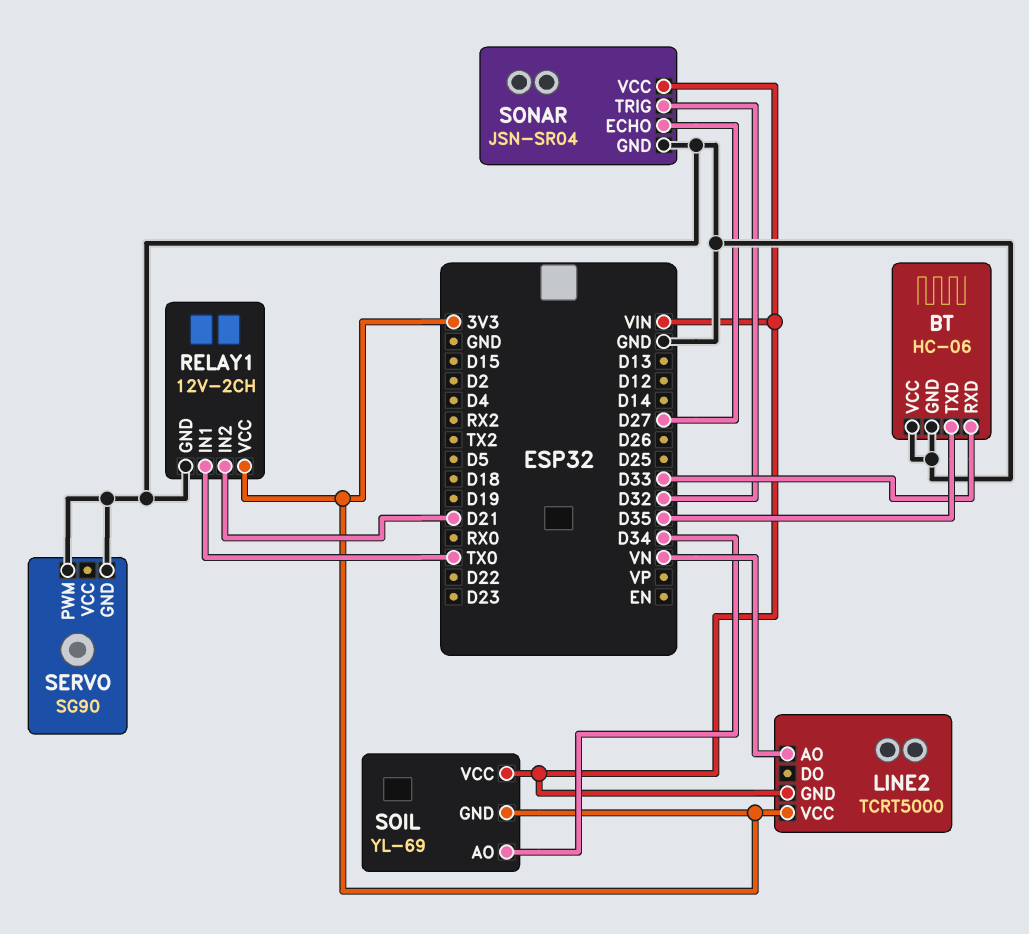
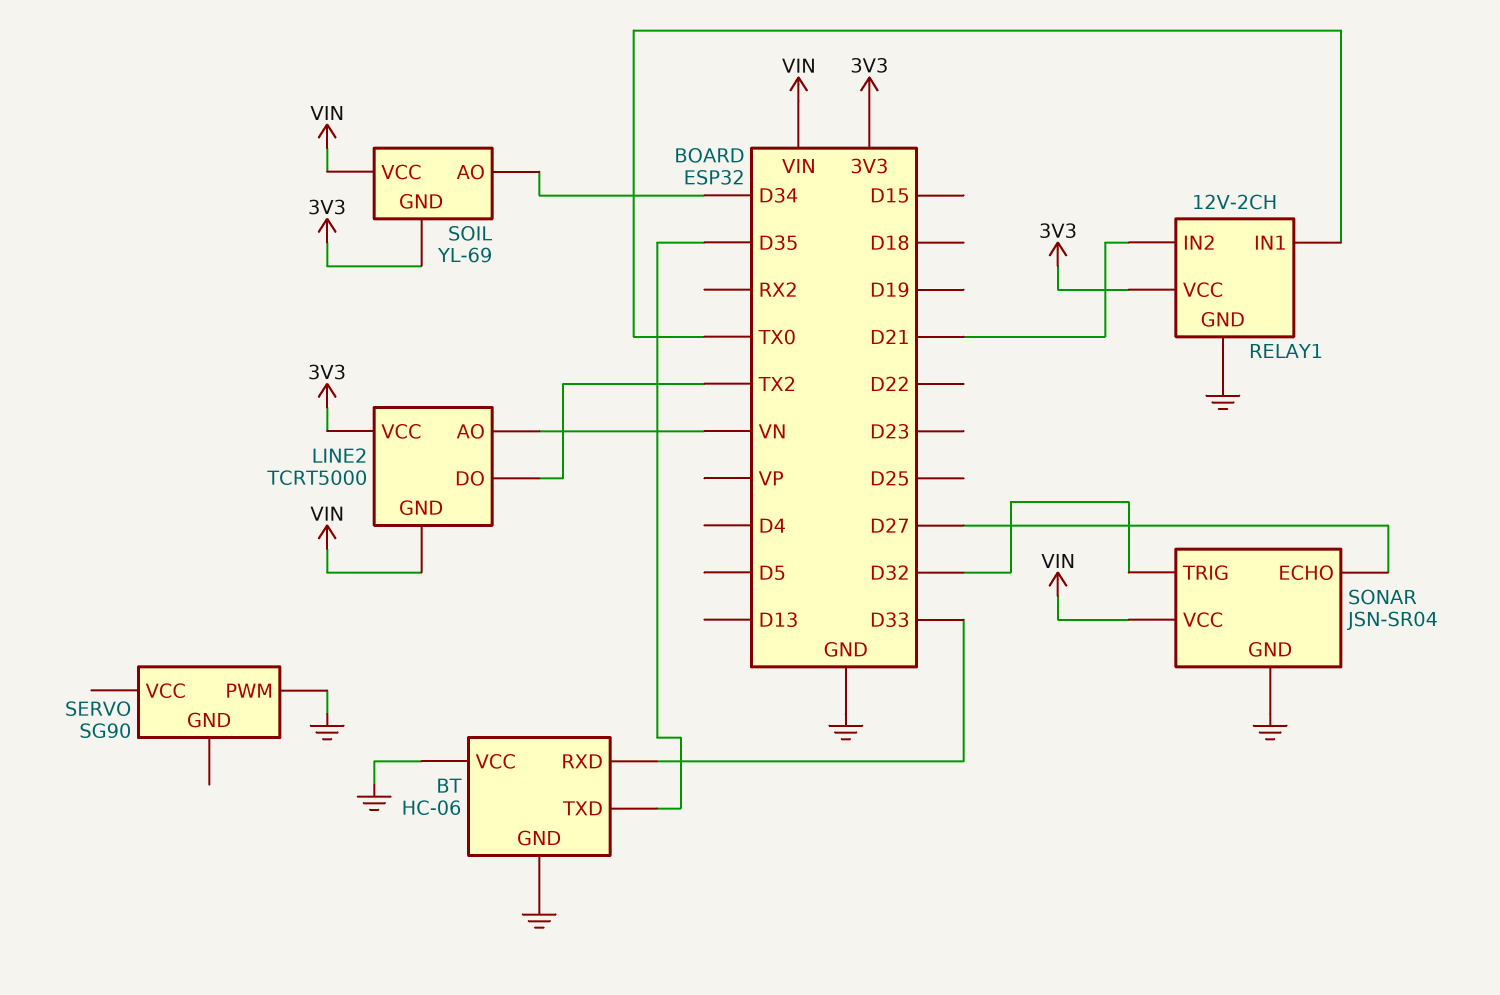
LINE2 pin DO: none -> TX2
SERVO pin GND: GND -> none

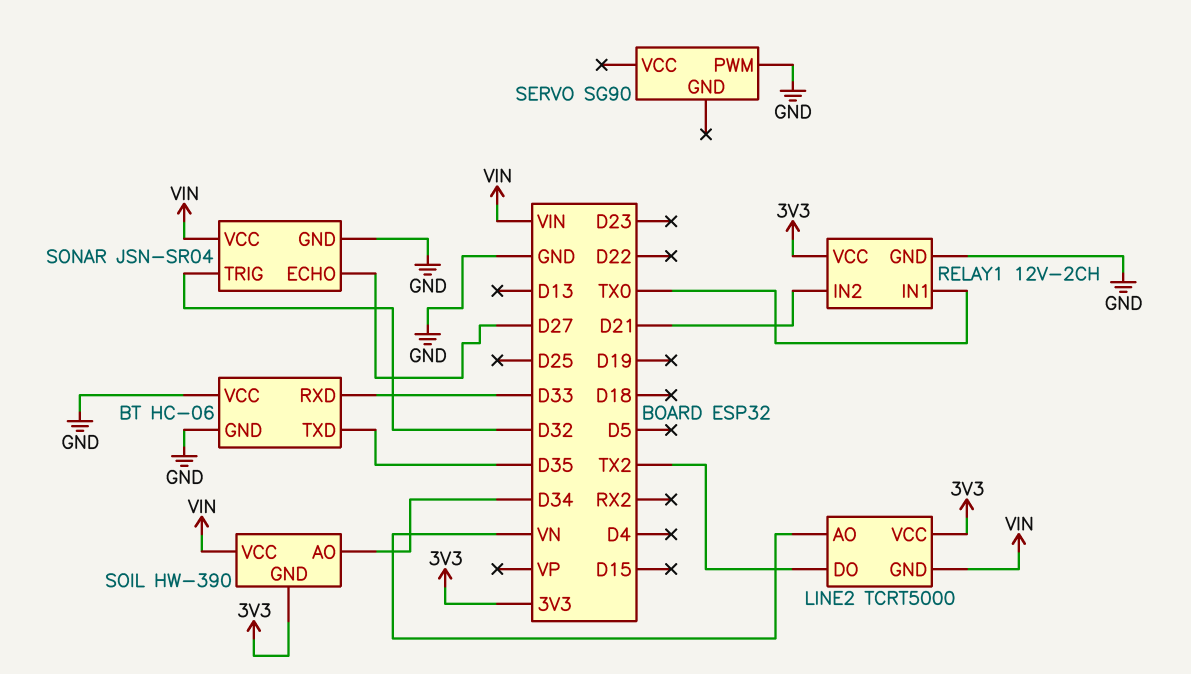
SOIL: YL-69 -> HW-390

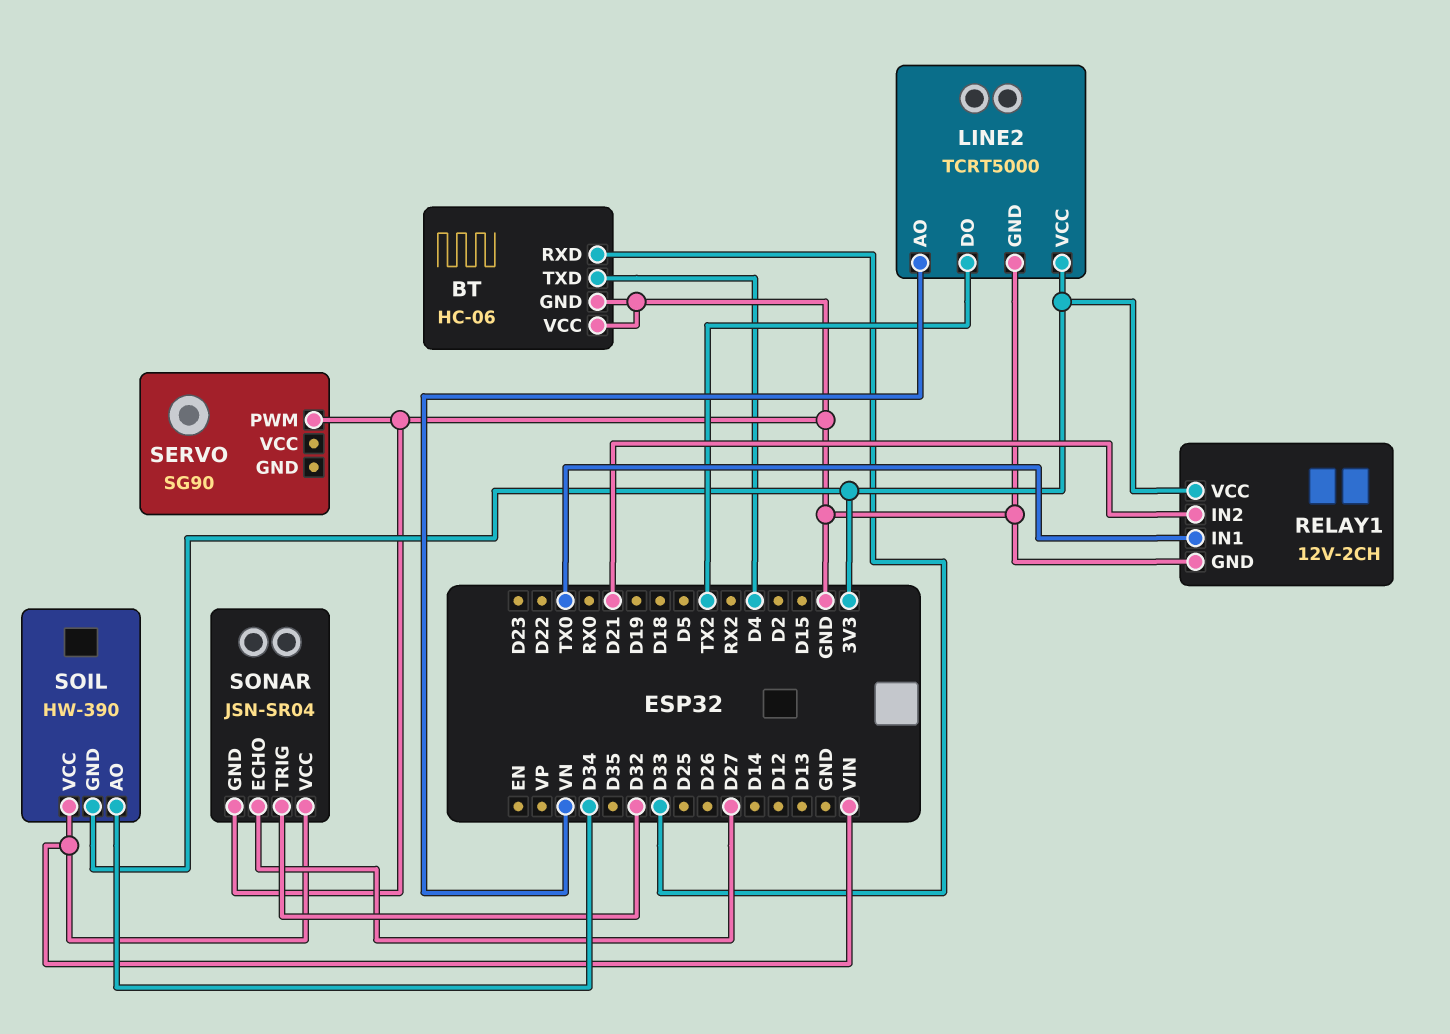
BT pin TXD: D35 -> D4
LINE2 pin GND: VIN -> GND

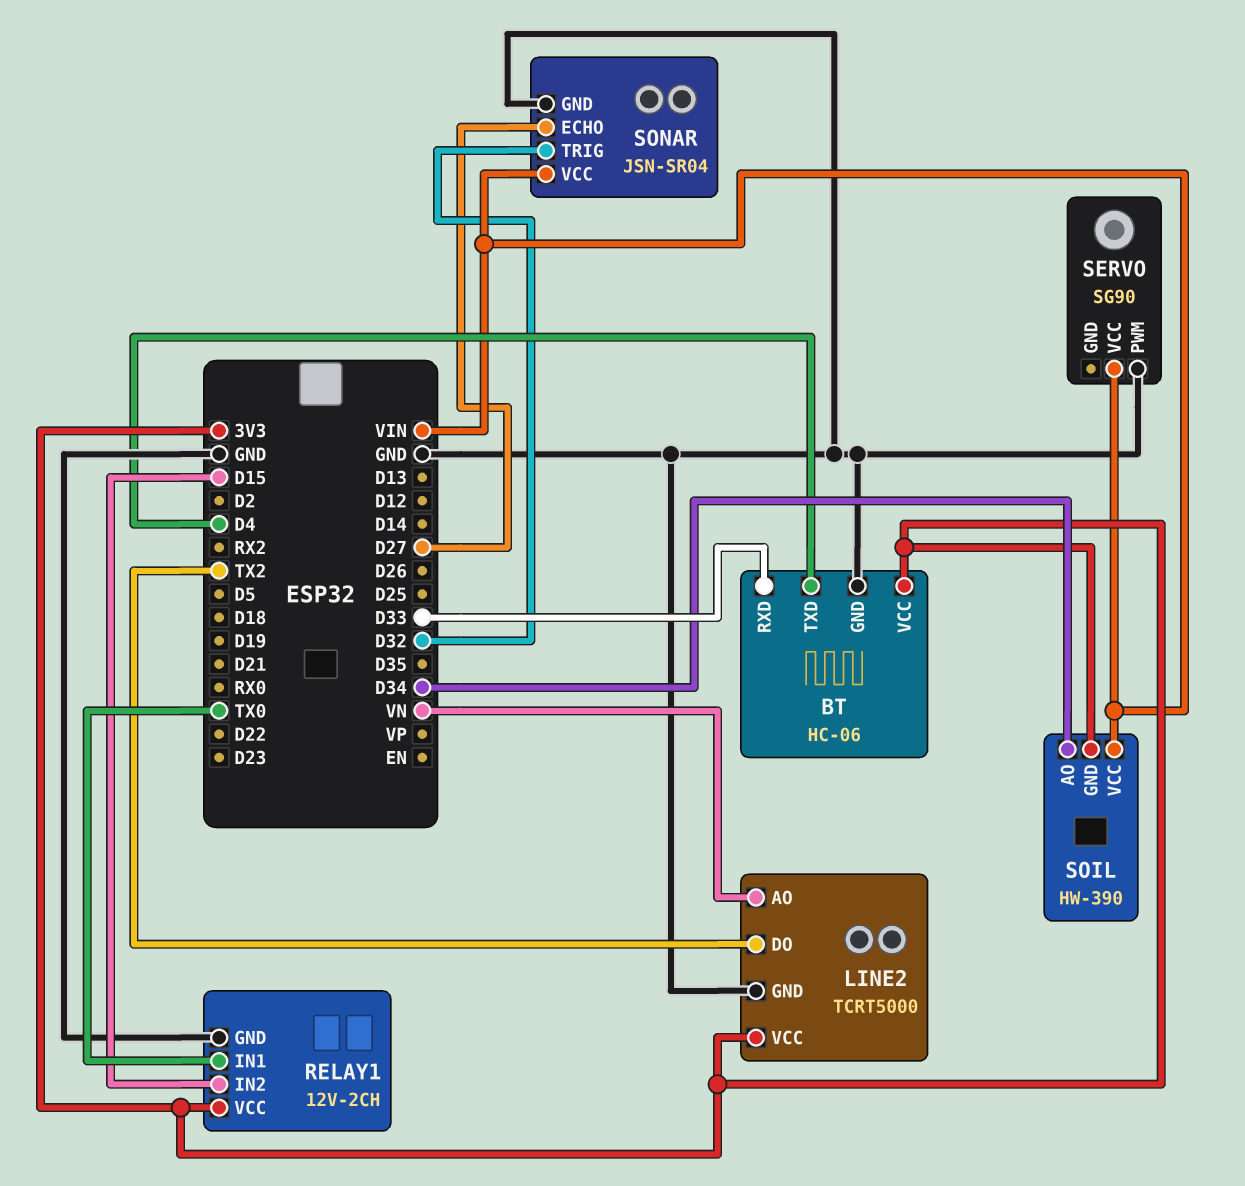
BT pin VCC: GND -> 3V3
RELAY1 pin IN2: D21 -> D15
SERVO pin VCC: none -> VIN

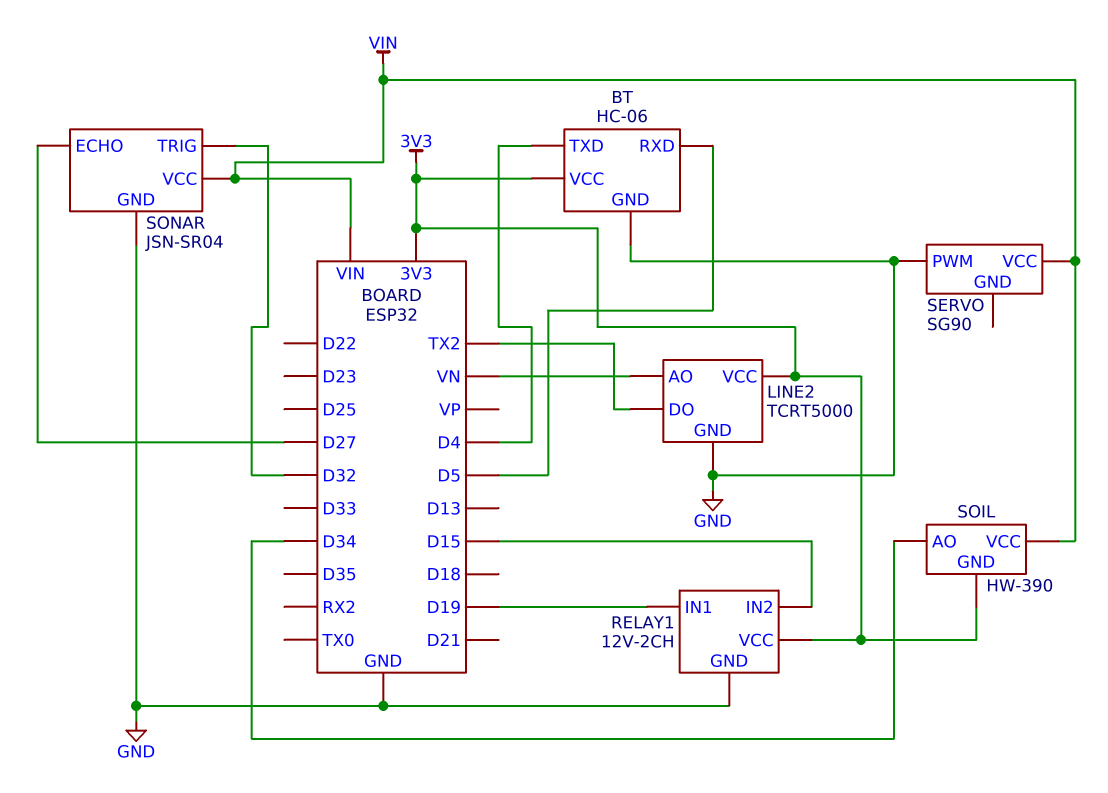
BT pin RXD: D33 -> D5
RELAY1 pin IN1: TX0 -> D19

